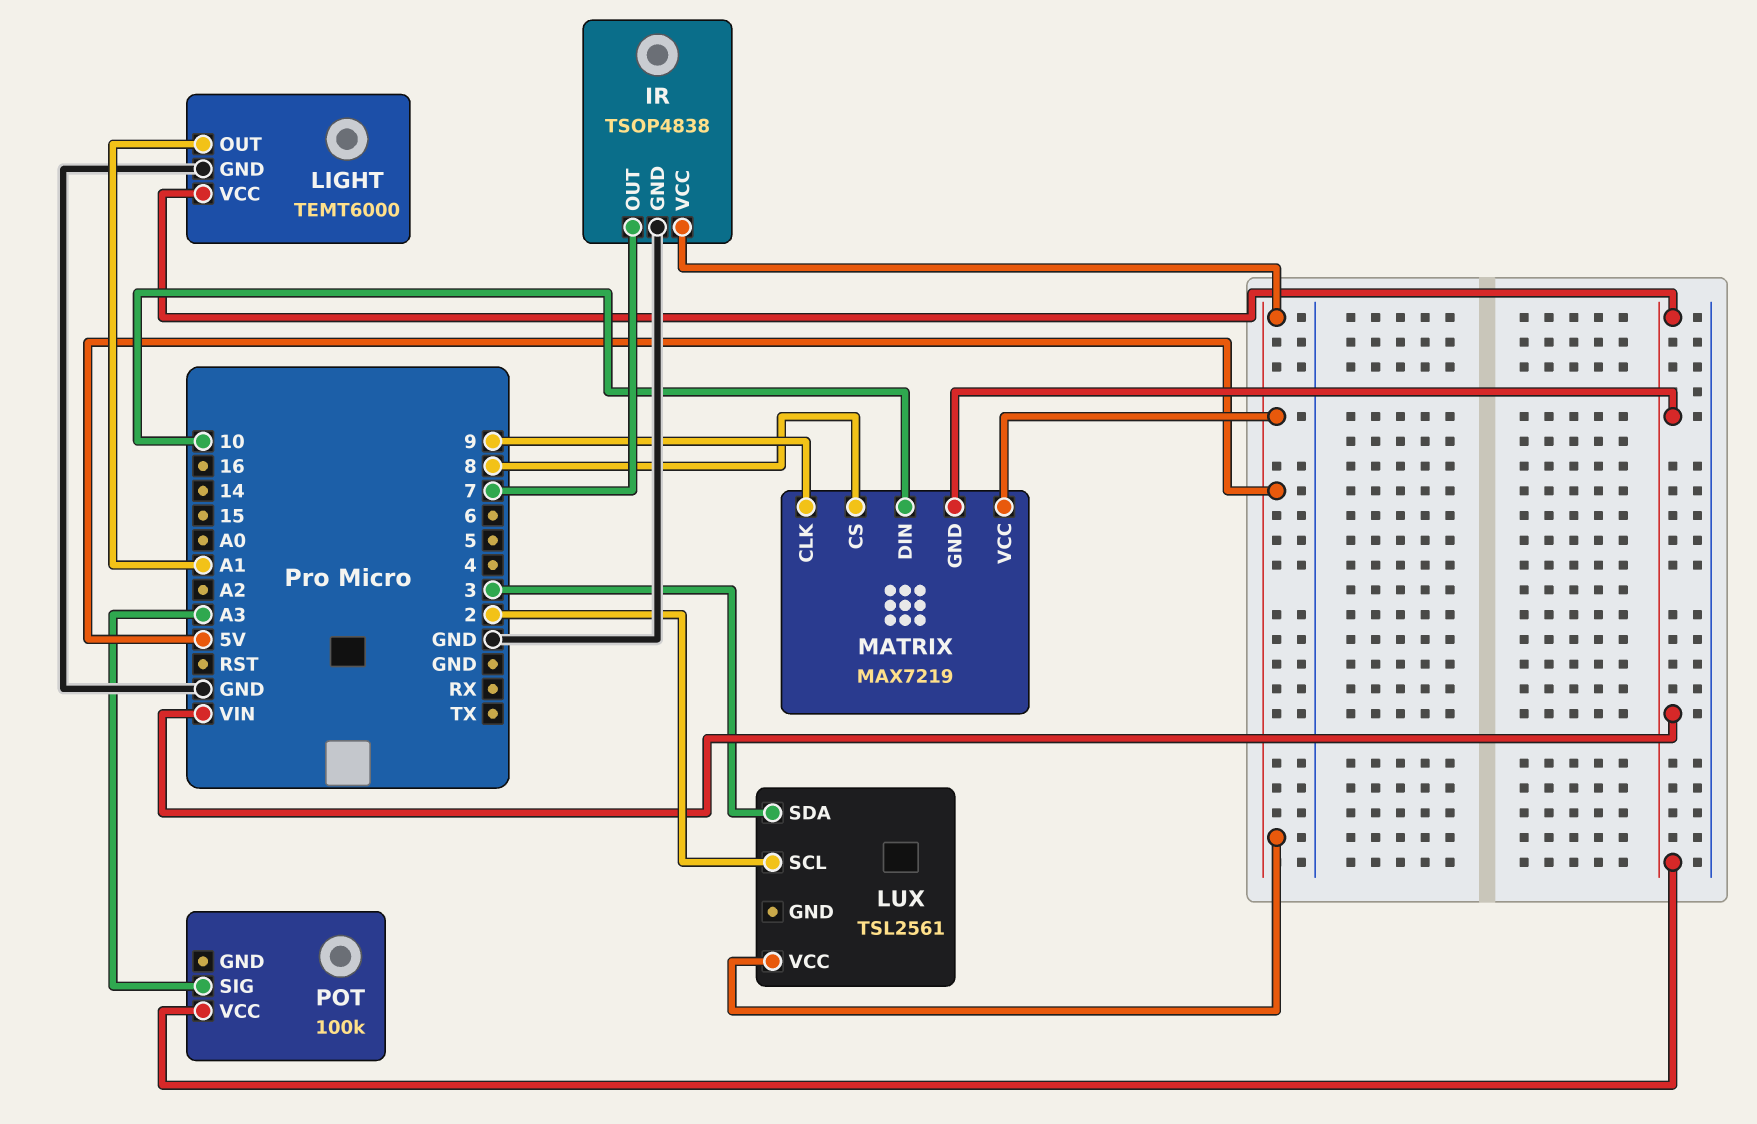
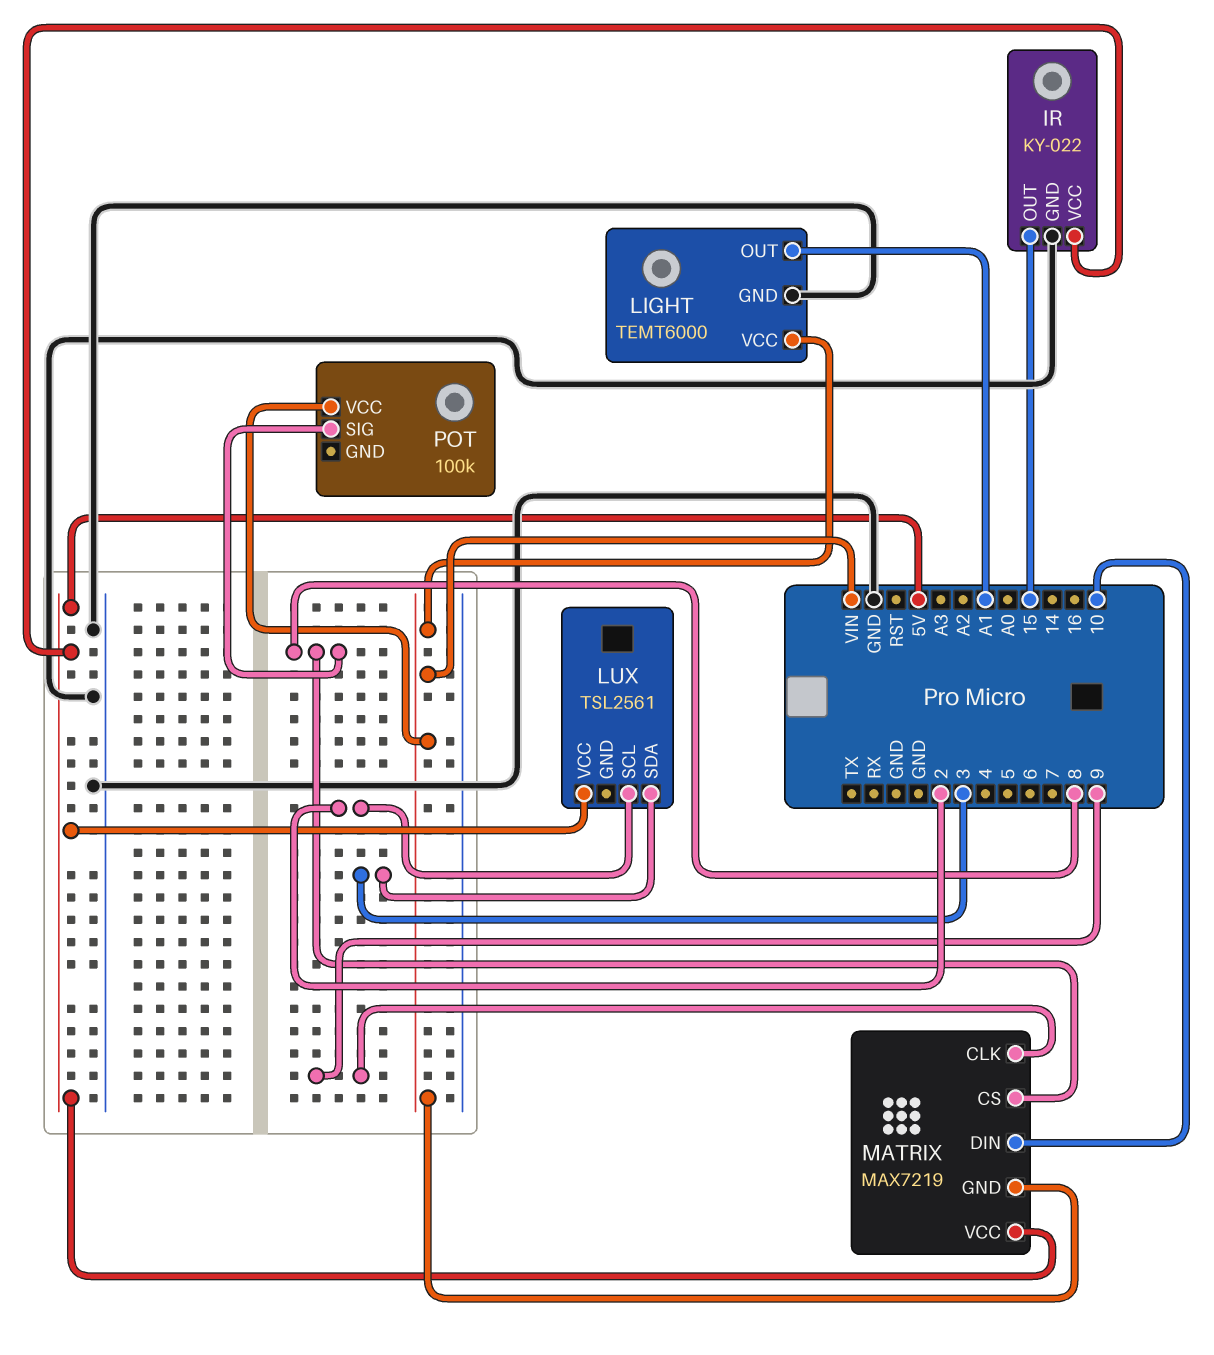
IR: TSOP4838 -> KY-022
IR pin OUT: 7 -> 15
POT pin SIG: A3 -> 8

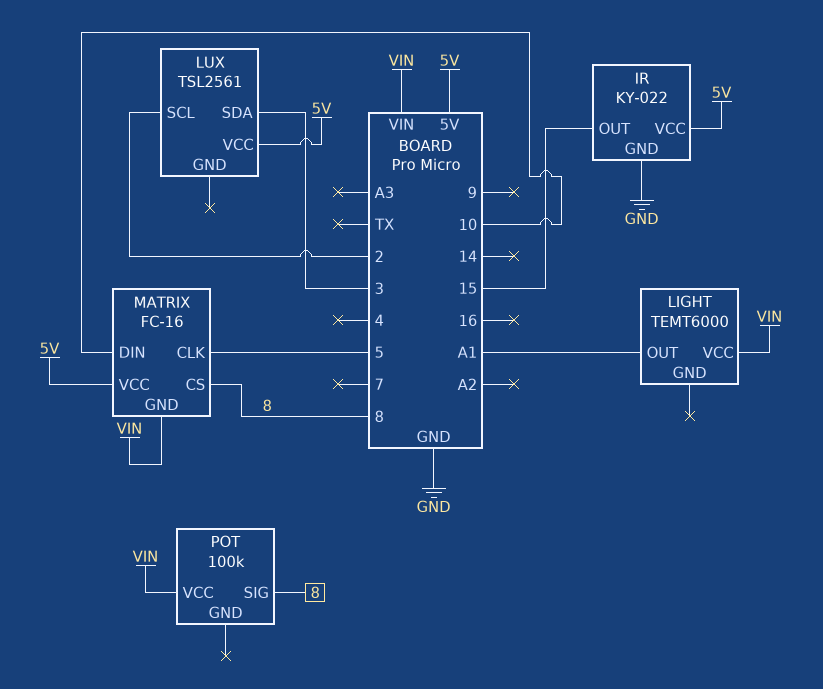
LIGHT pin GND: GND -> none
MATRIX: MAX7219 -> FC-16
MATRIX pin CLK: 9 -> 5

